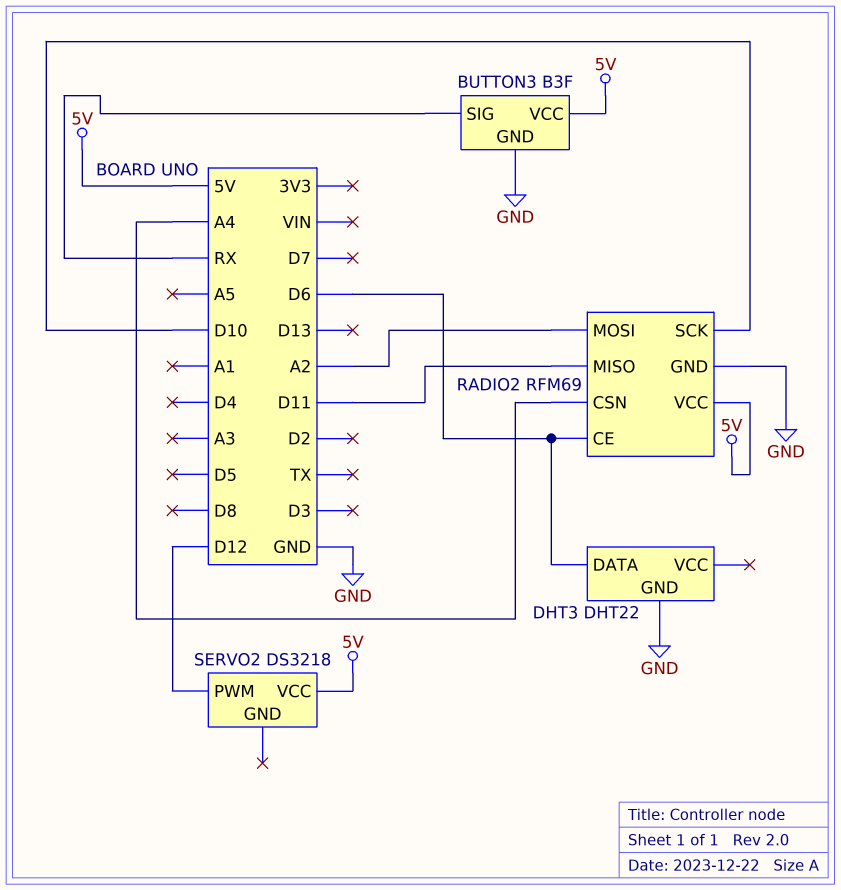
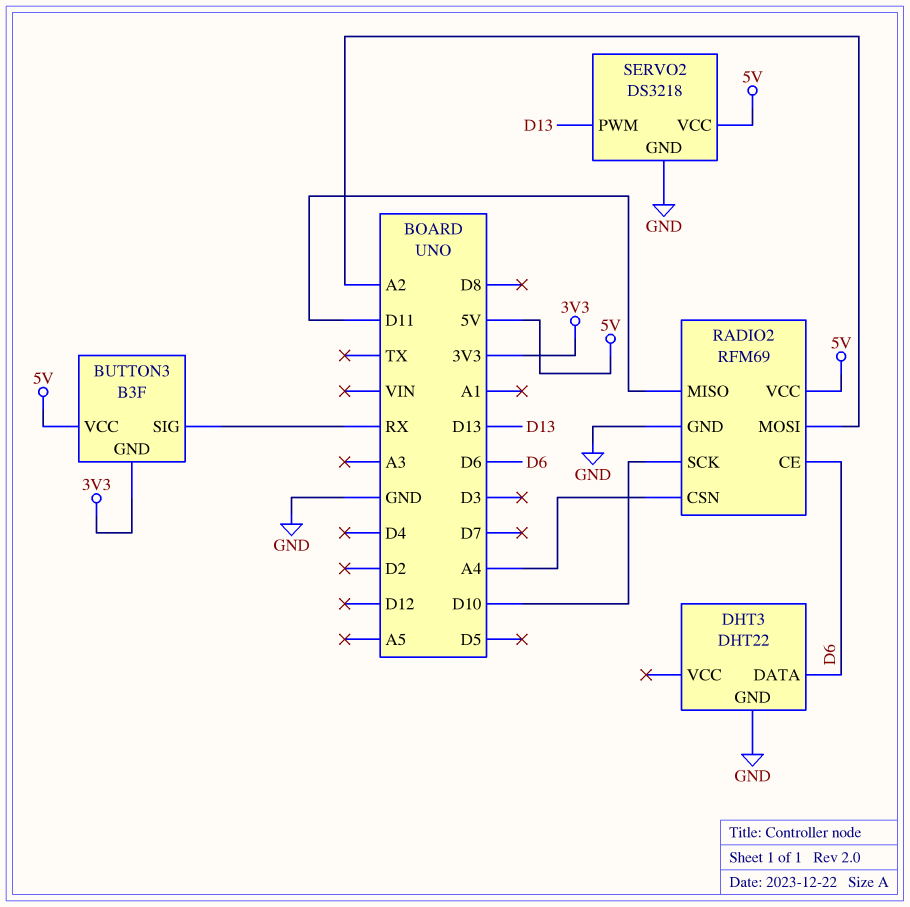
BUTTON3 pin GND: GND -> 3V3
SERVO2 pin GND: none -> GND
SERVO2 pin PWM: D12 -> D13

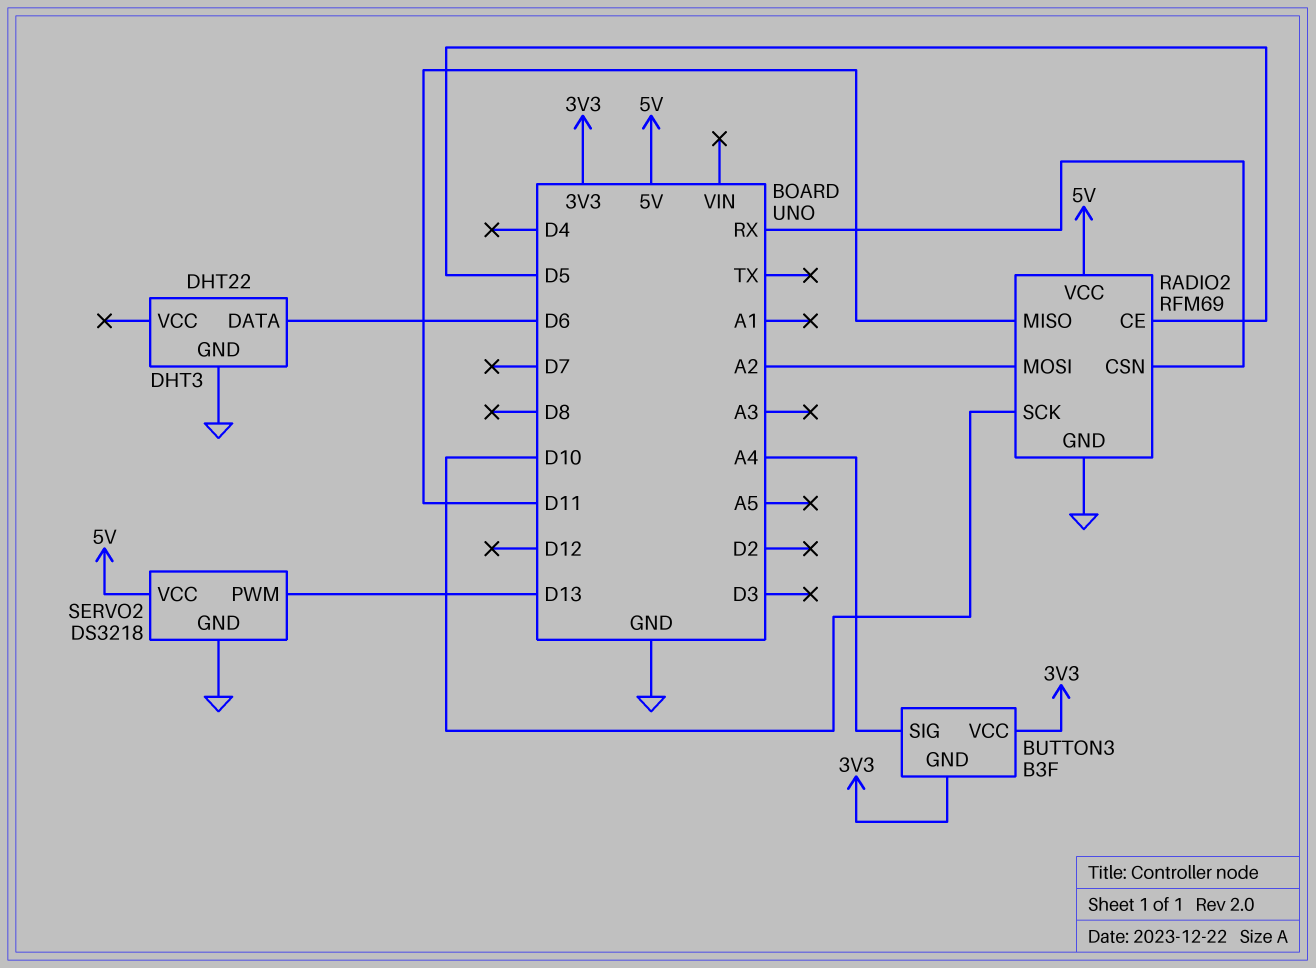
BUTTON3 pin SIG: RX -> A4
BUTTON3 pin VCC: 5V -> 3V3
RADIO2 pin CE: D6 -> D5
RADIO2 pin CSN: A4 -> RX

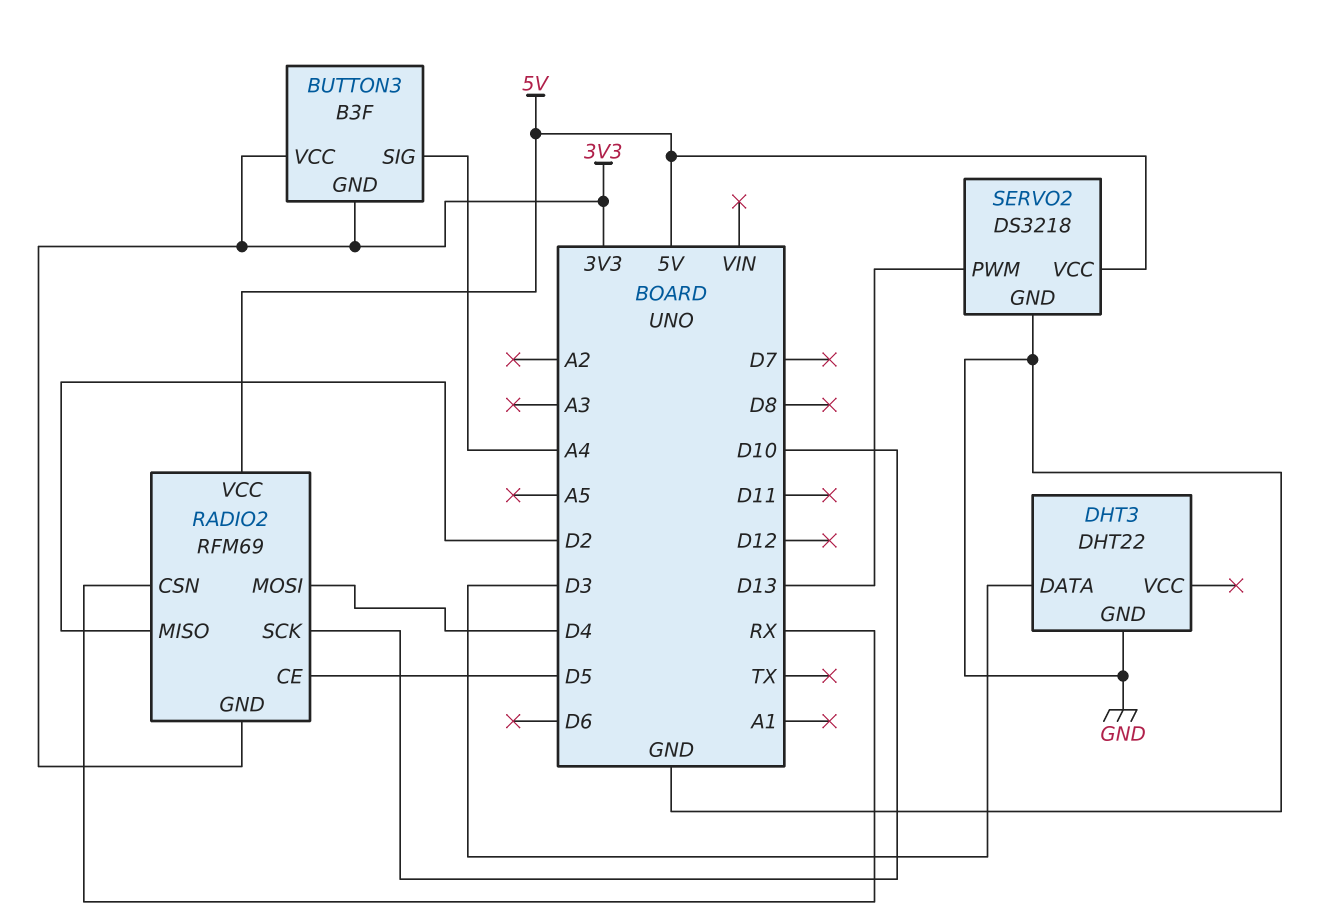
DHT3 pin DATA: D6 -> D3
RADIO2 pin GND: GND -> 3V3
RADIO2 pin MISO: D11 -> D2
RADIO2 pin MOSI: A2 -> D4

